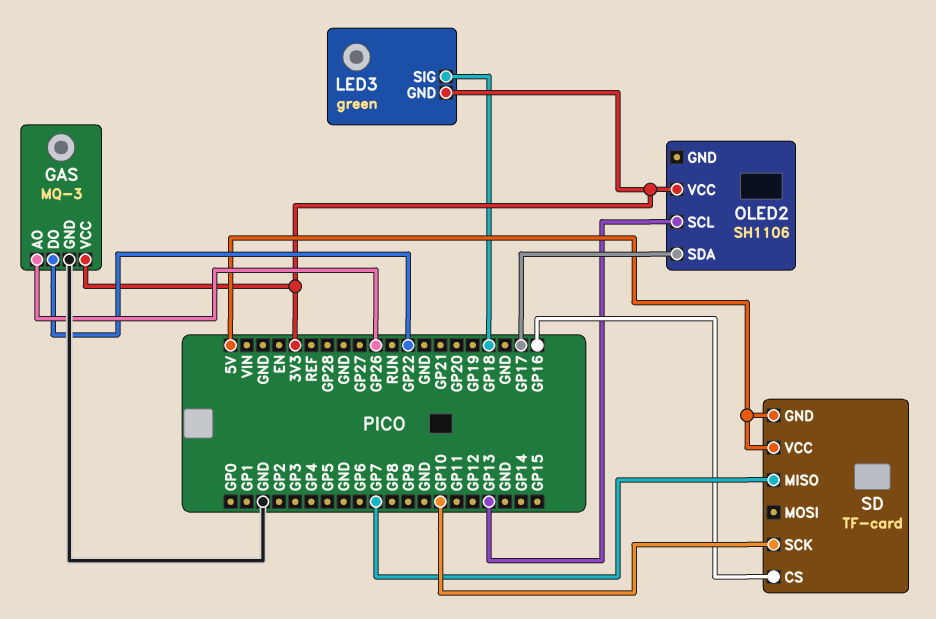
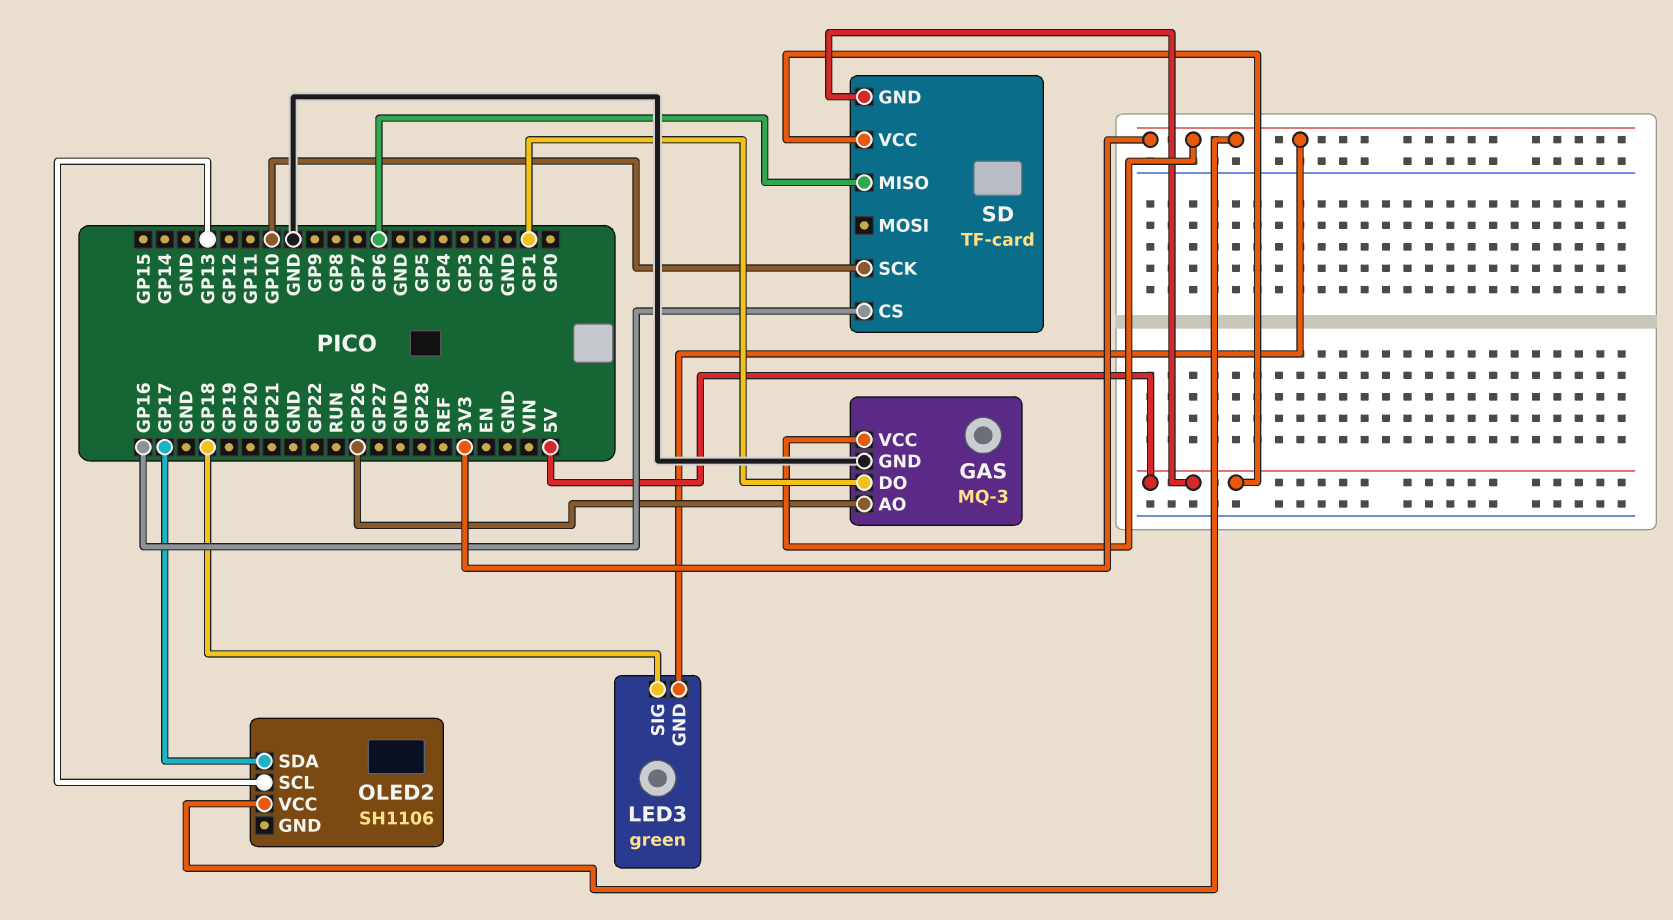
GAS pin DO: GP22 -> GP1
SD pin MISO: GP7 -> GP6

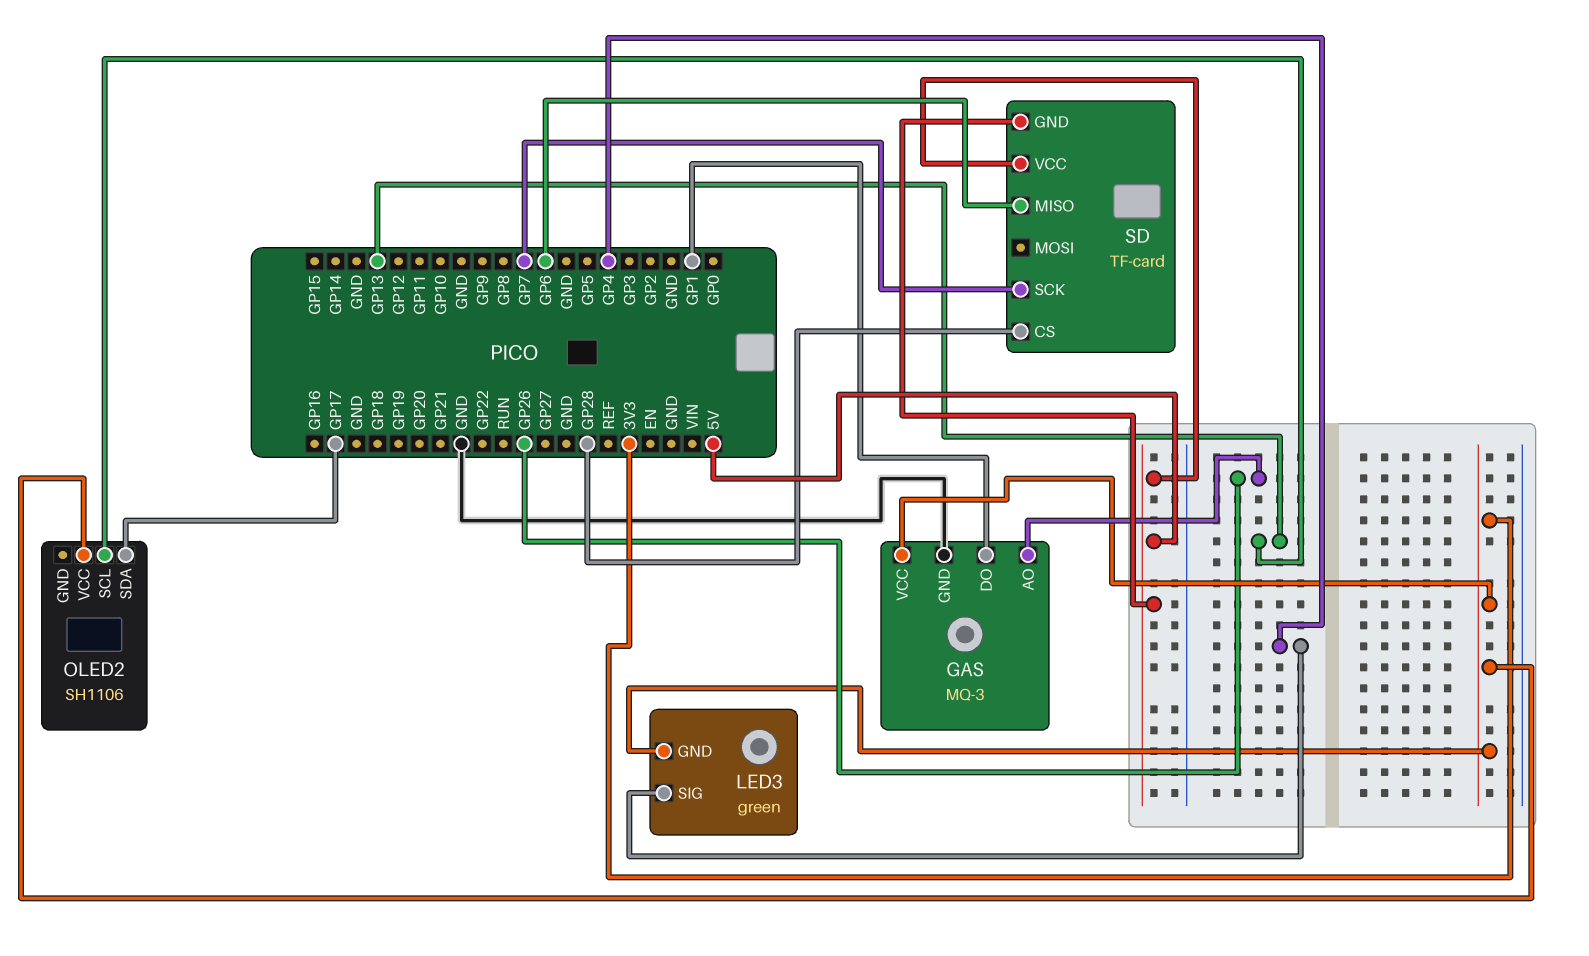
LED3 pin SIG: GP18 -> GP4
SD pin CS: GP16 -> GP28
SD pin SCK: GP10 -> GP7

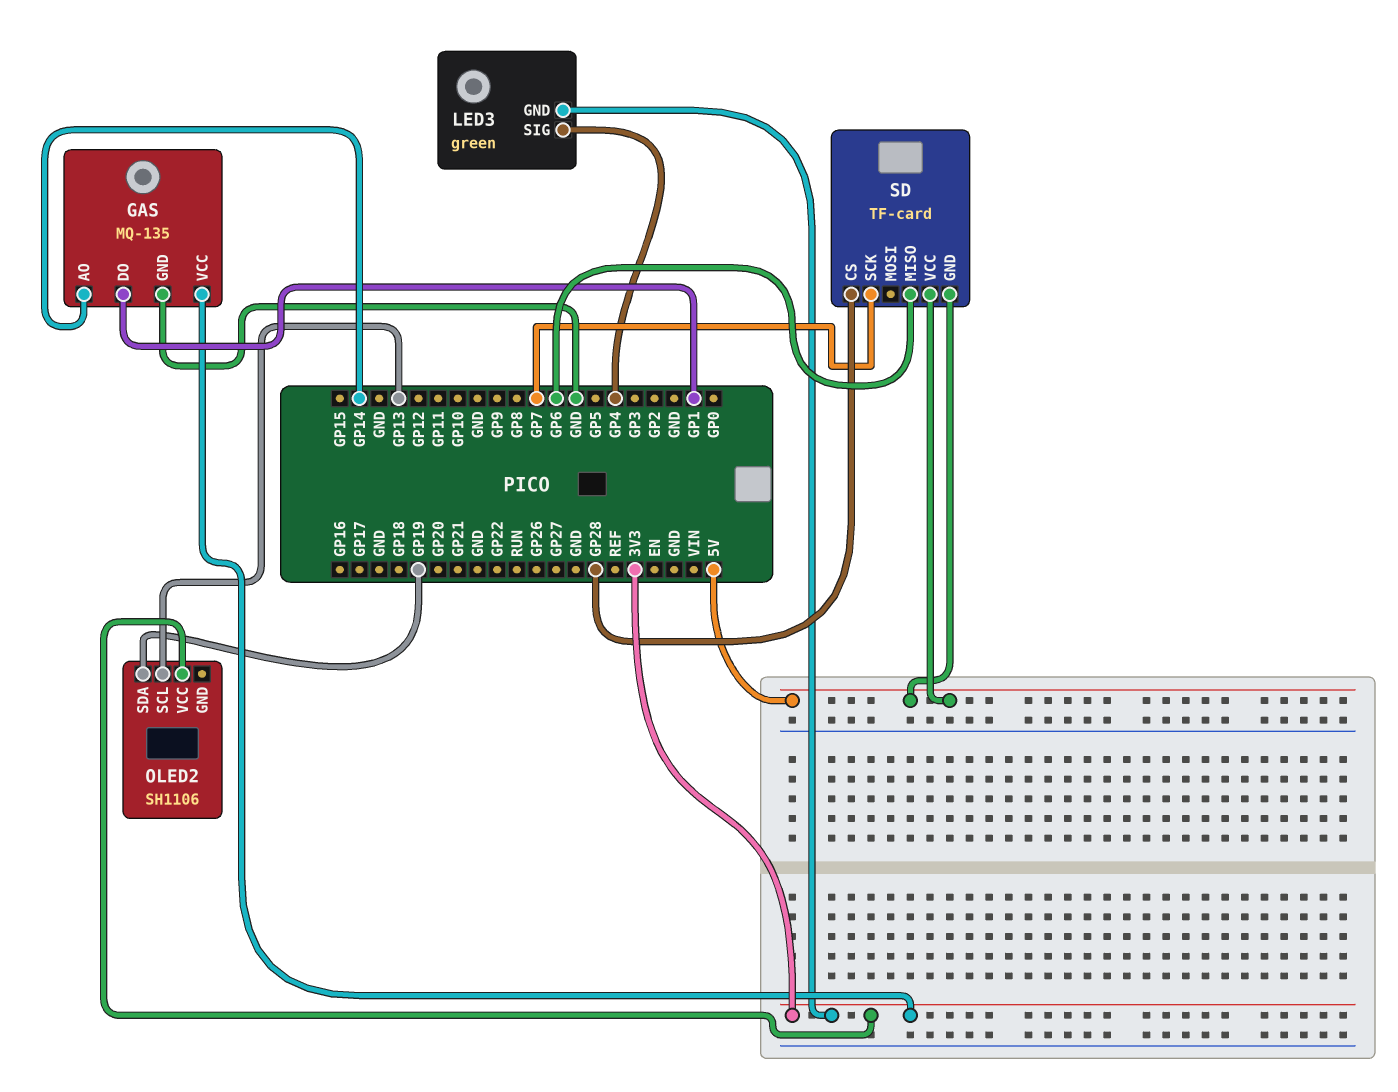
GAS: MQ-3 -> MQ-135
GAS pin AO: GP26 -> GP14
OLED2 pin SDA: GP17 -> GP19

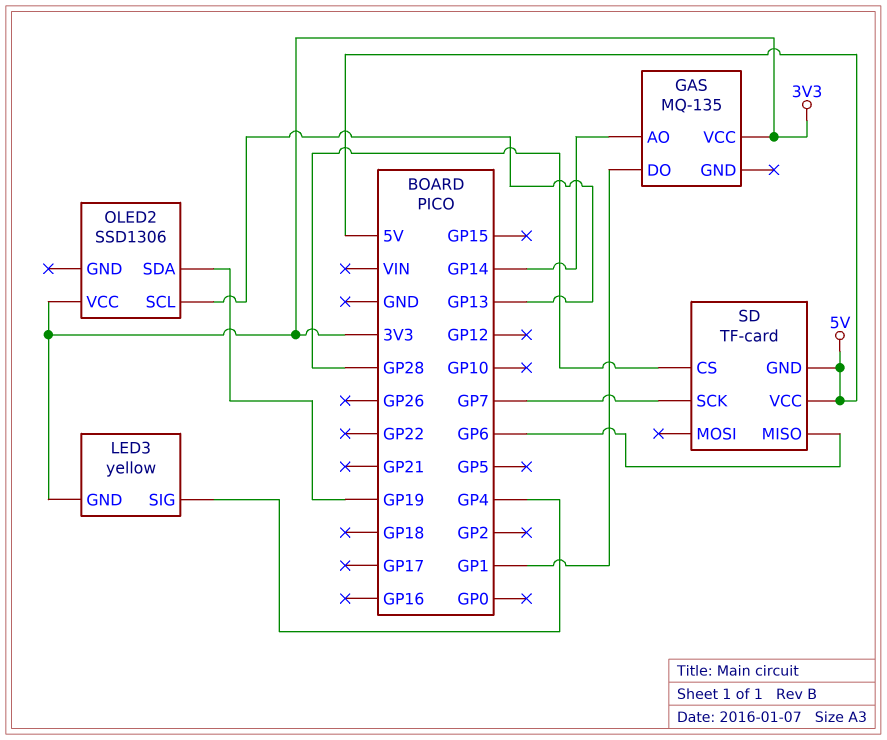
GAS pin GND: GND -> none
LED3: green -> yellow
OLED2: SH1106 -> SSD1306

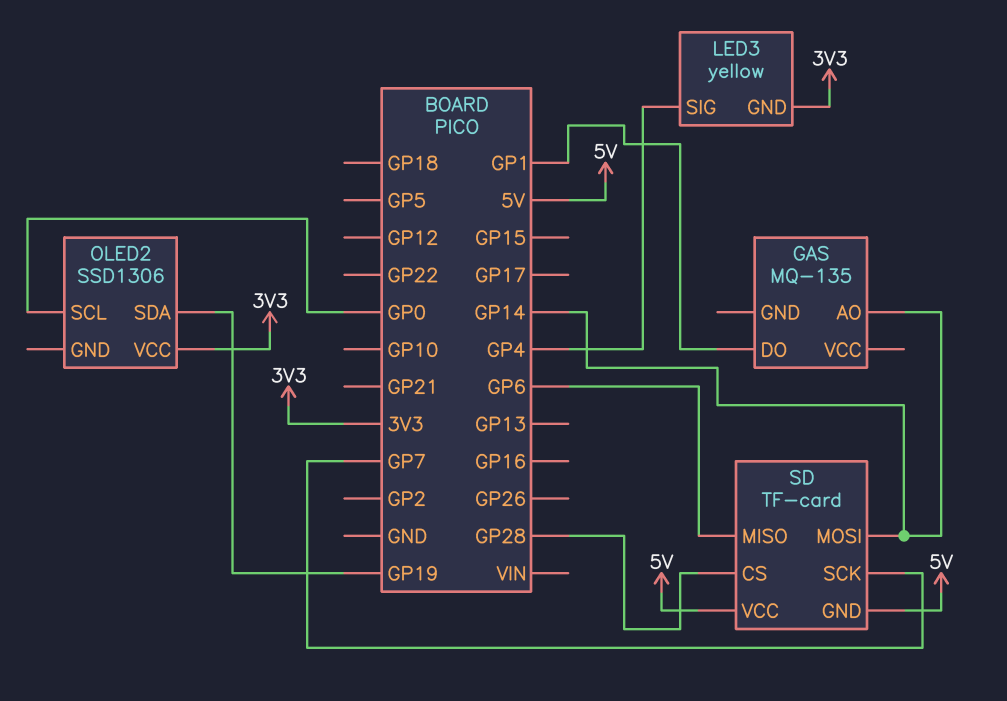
GAS pin VCC: 3V3 -> none
OLED2 pin SCL: GP13 -> GP0
SD pin MOSI: none -> GP14

